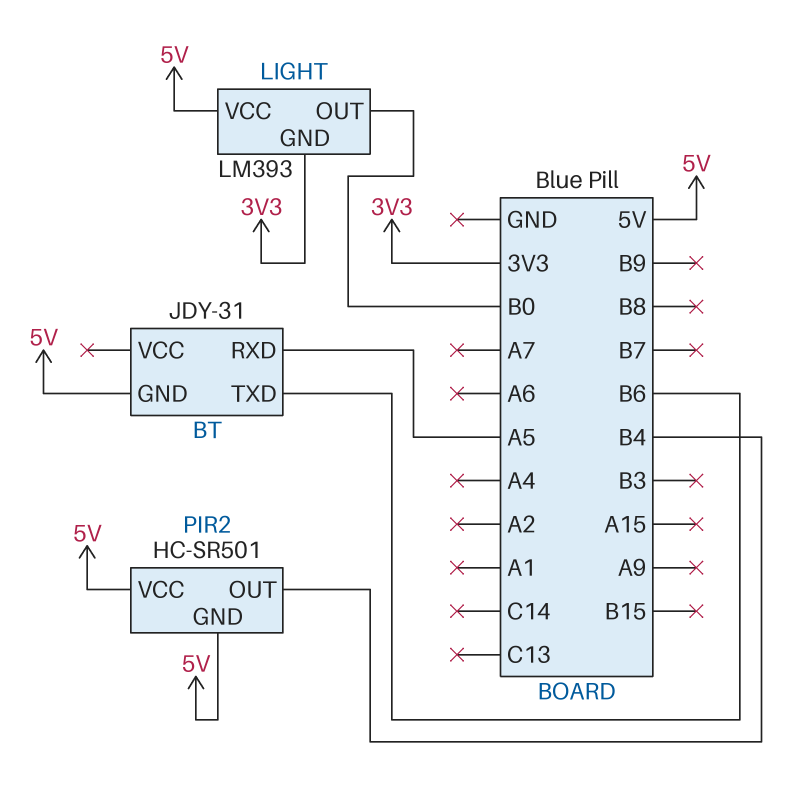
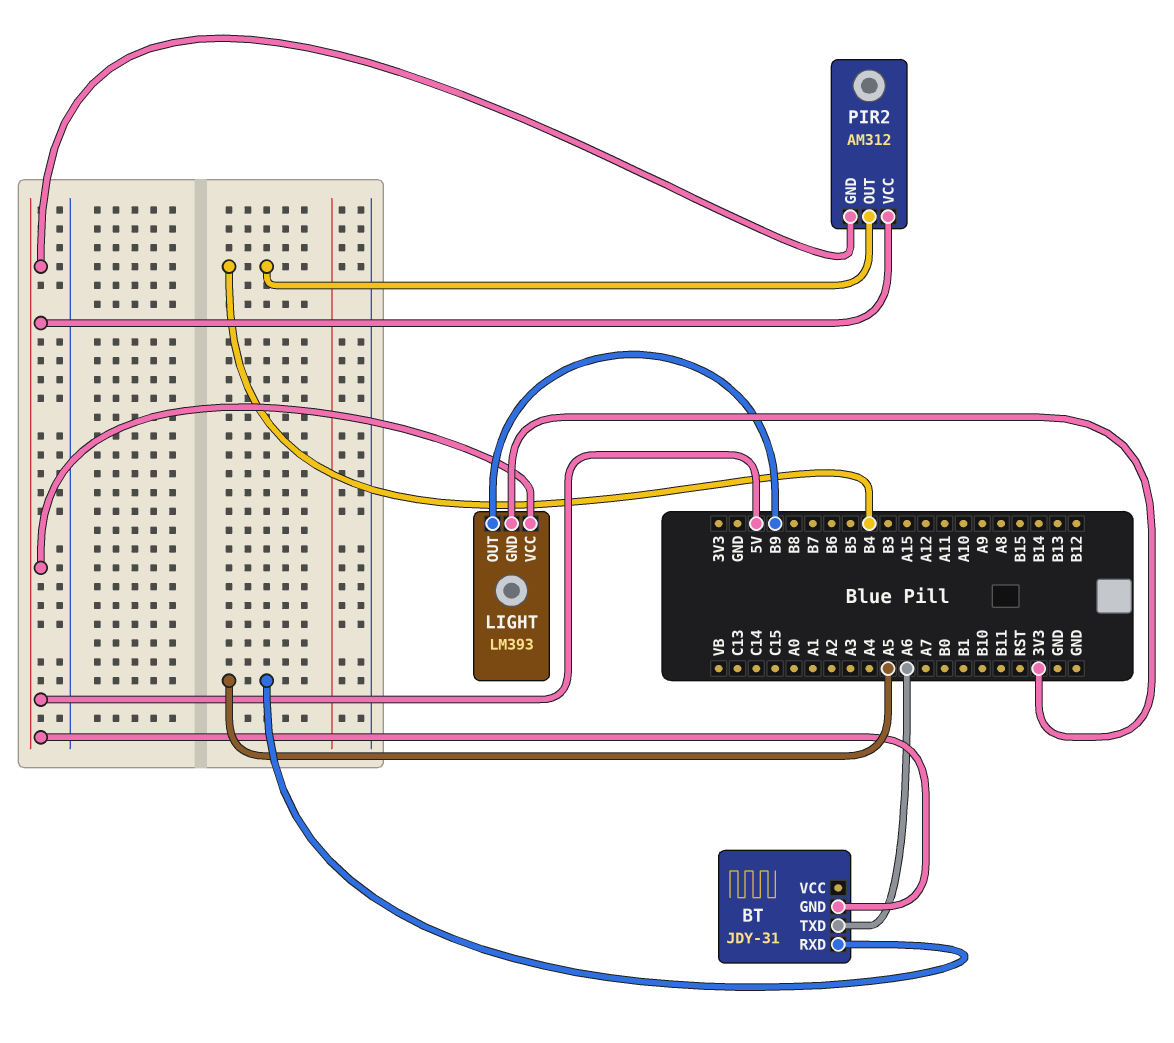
BT pin TXD: B6 -> A6
LIGHT pin OUT: B0 -> B9
PIR2: HC-SR501 -> AM312

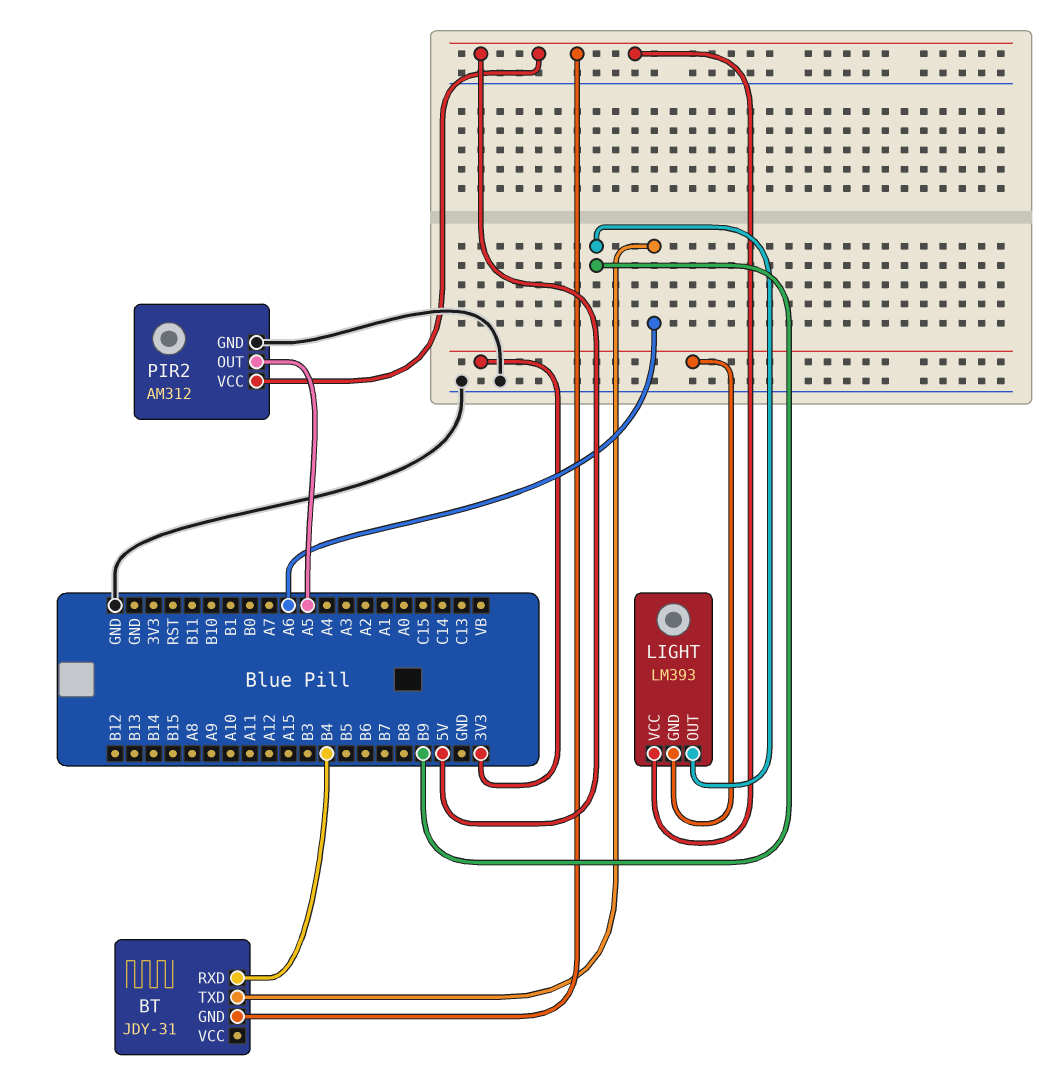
BT pin RXD: A5 -> B4
PIR2 pin GND: 5V -> GND
PIR2 pin OUT: B4 -> A5

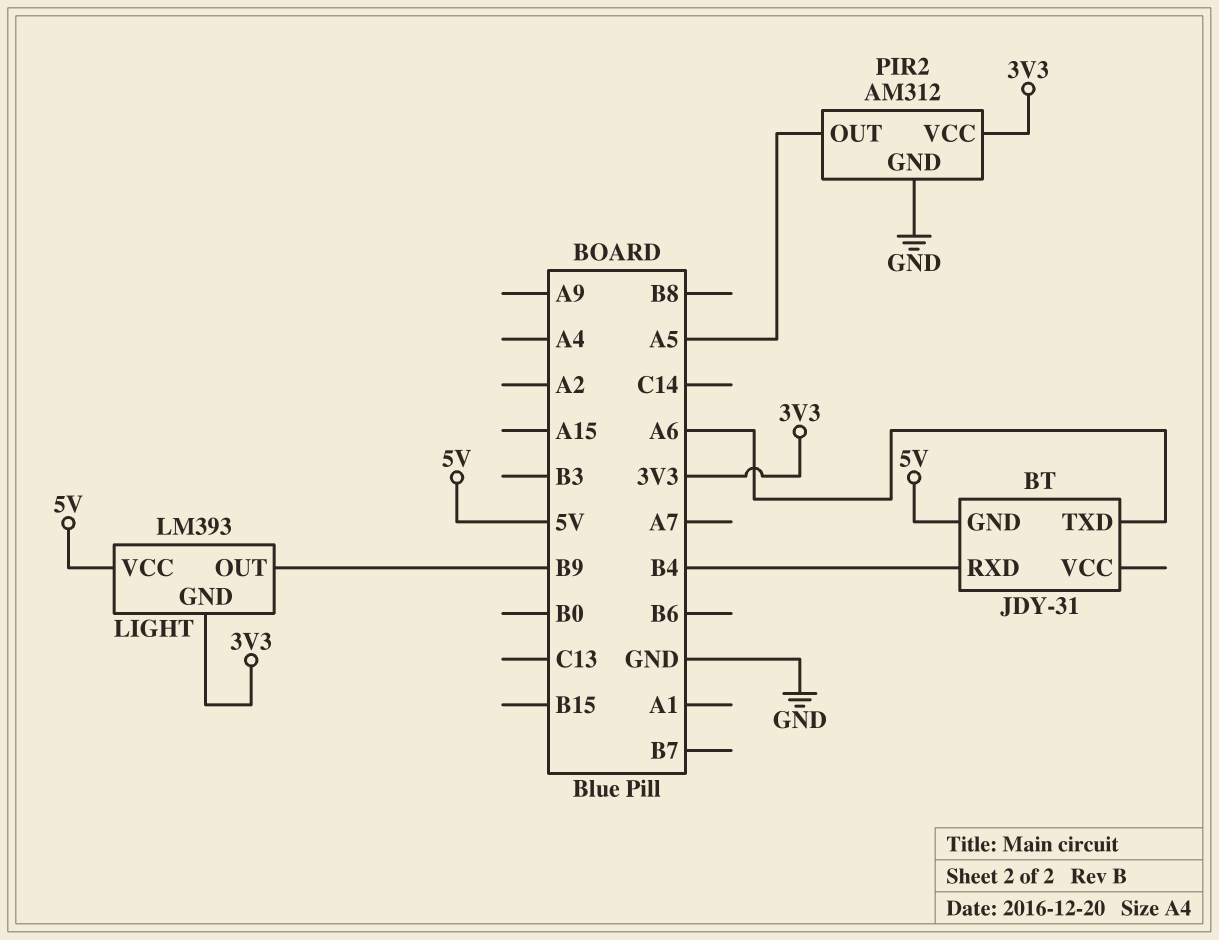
PIR2 pin VCC: 5V -> 3V3

